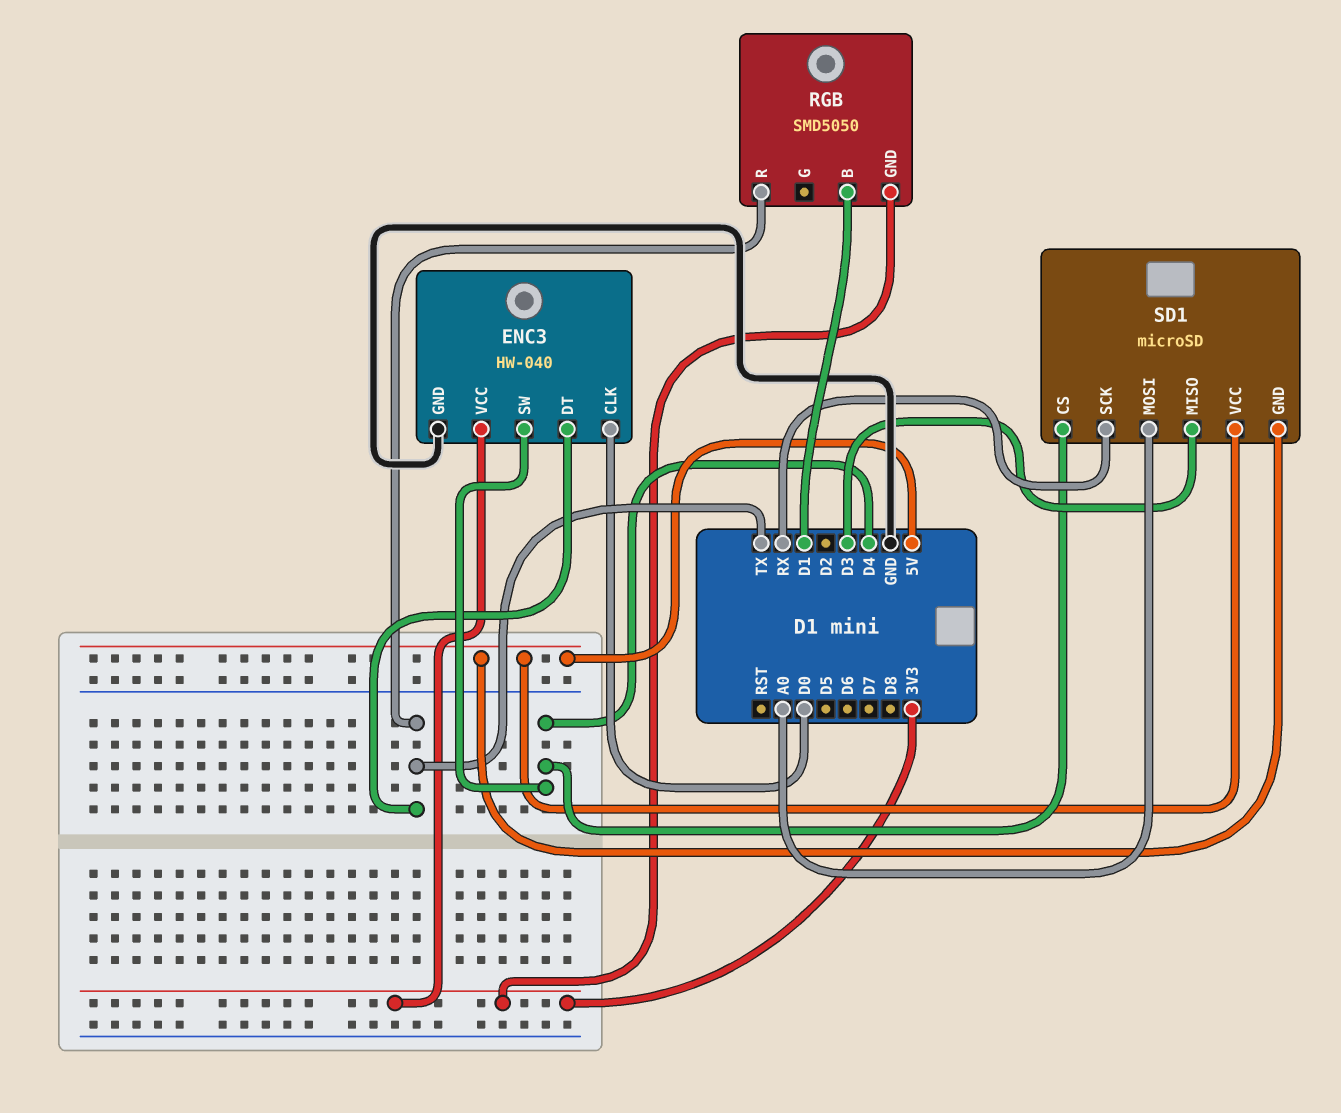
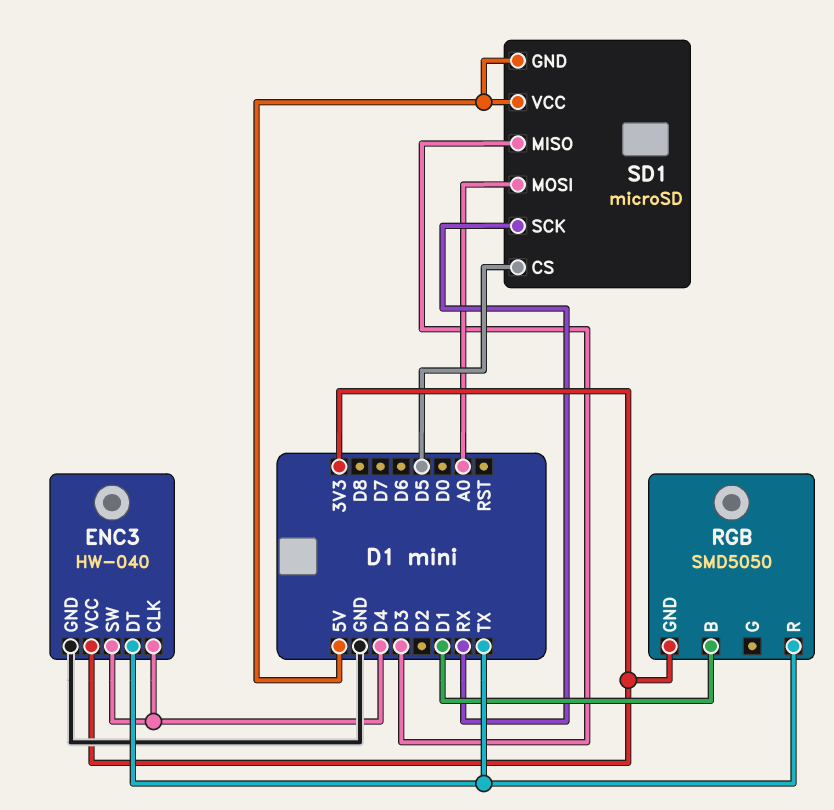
ENC3 pin CLK: D0 -> D4
SD1 pin CS: D4 -> D5

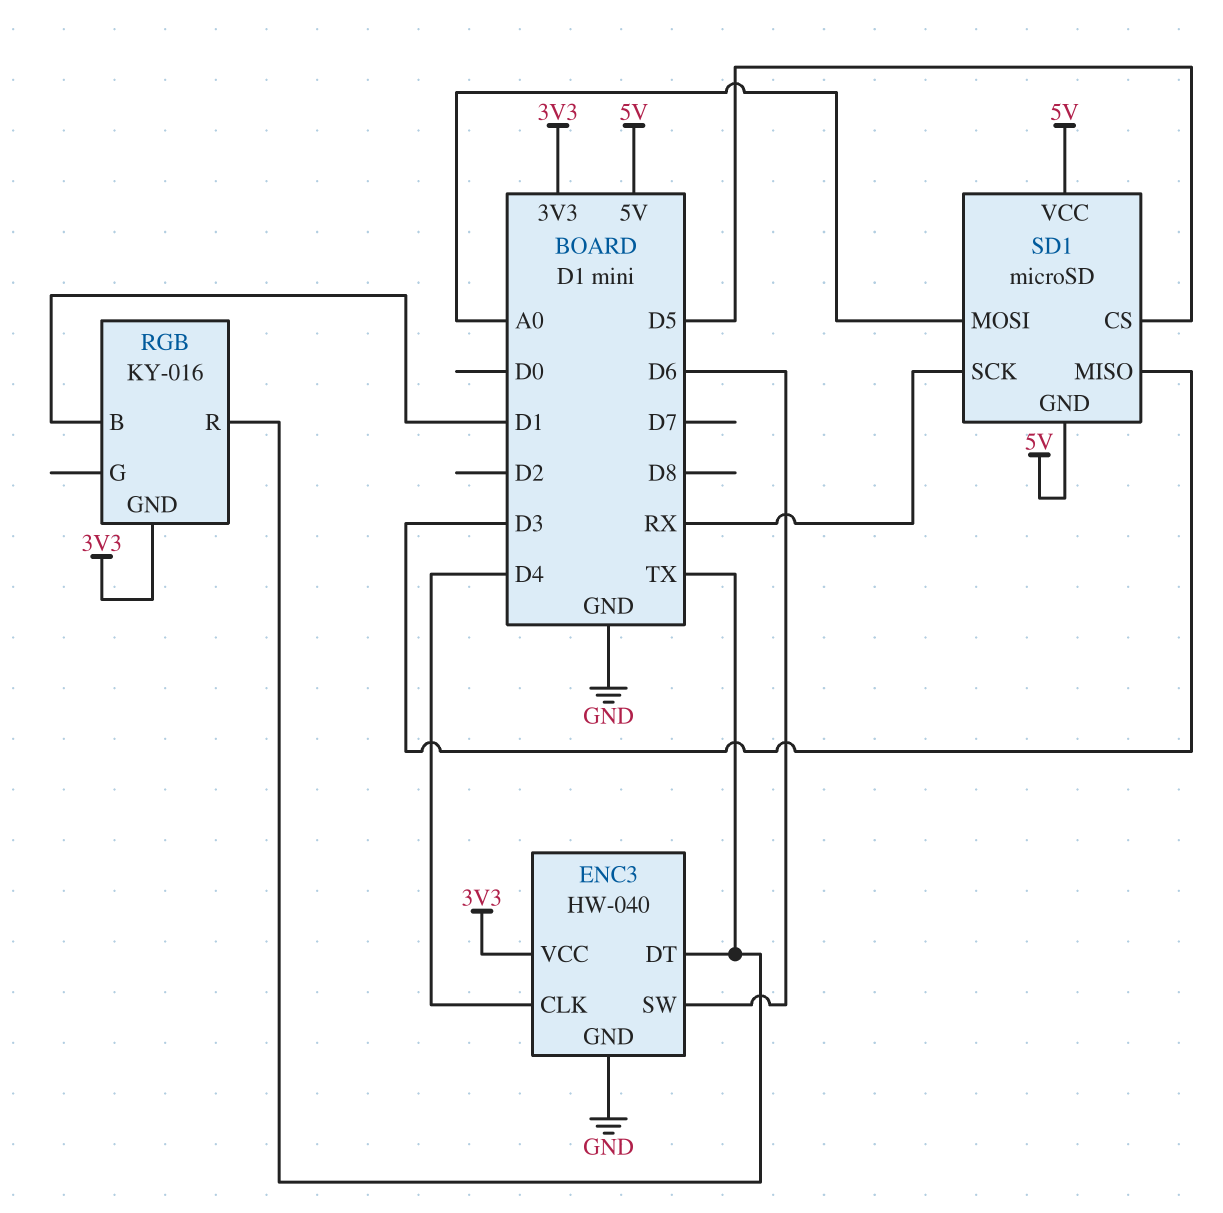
ENC3 pin SW: D4 -> D6
RGB: SMD5050 -> KY-016

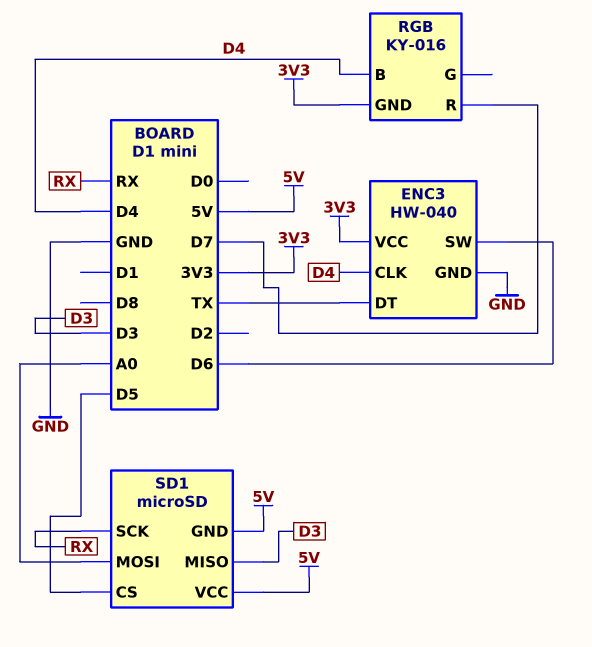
RGB pin B: D1 -> D4
RGB pin R: TX -> D7

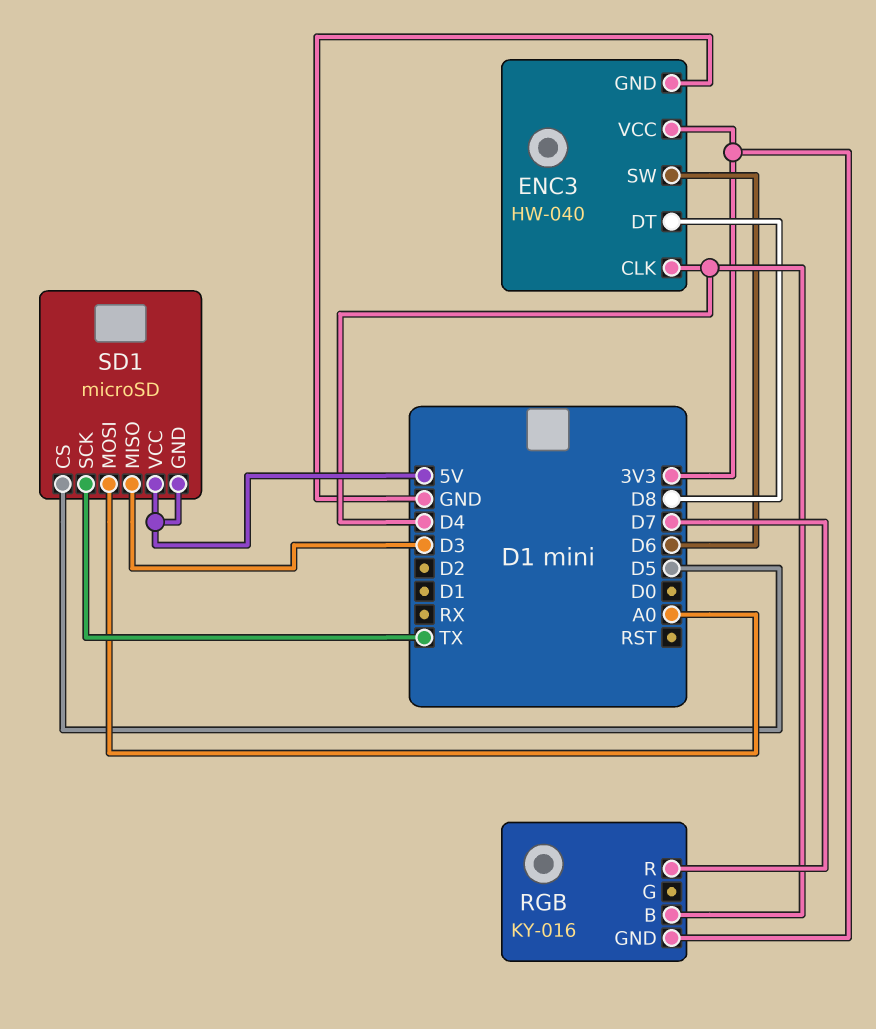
ENC3 pin DT: TX -> D8
SD1 pin SCK: RX -> TX

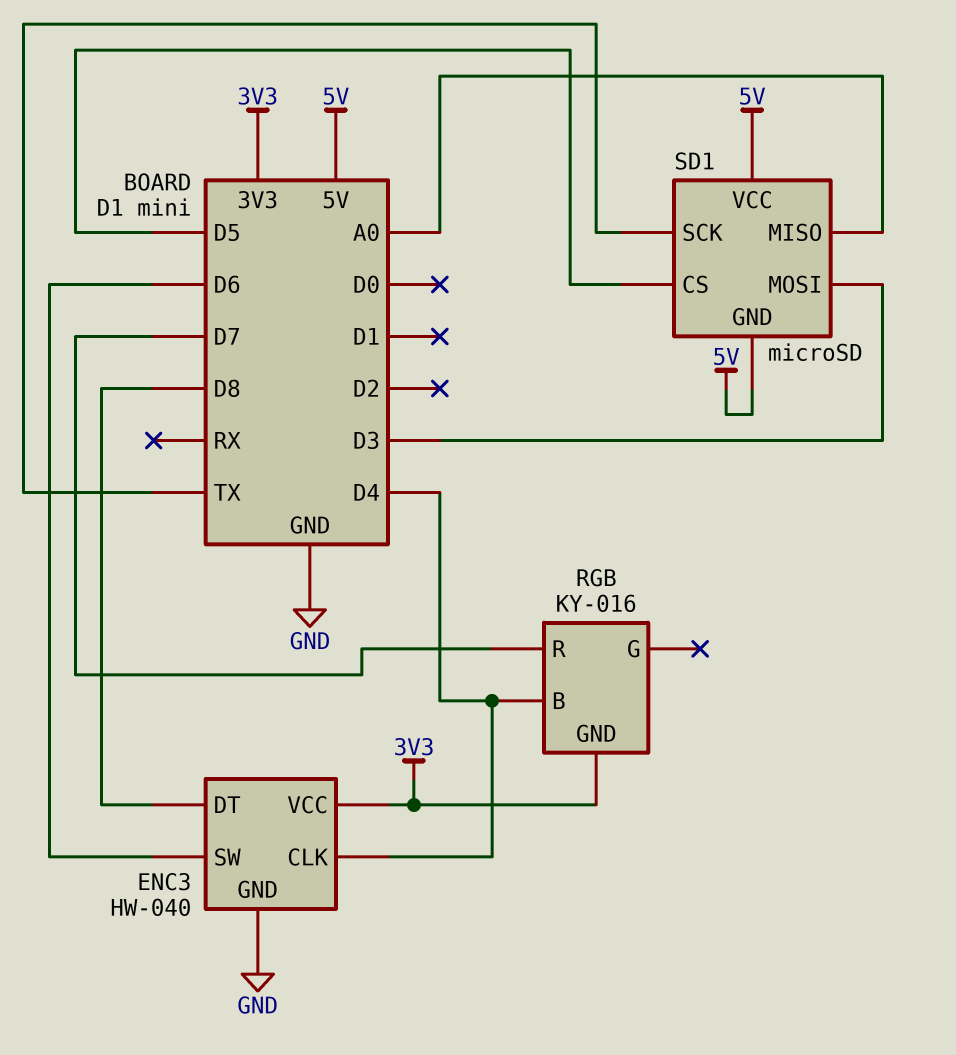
SD1 pin MISO: D3 -> A0
SD1 pin MOSI: A0 -> D3

